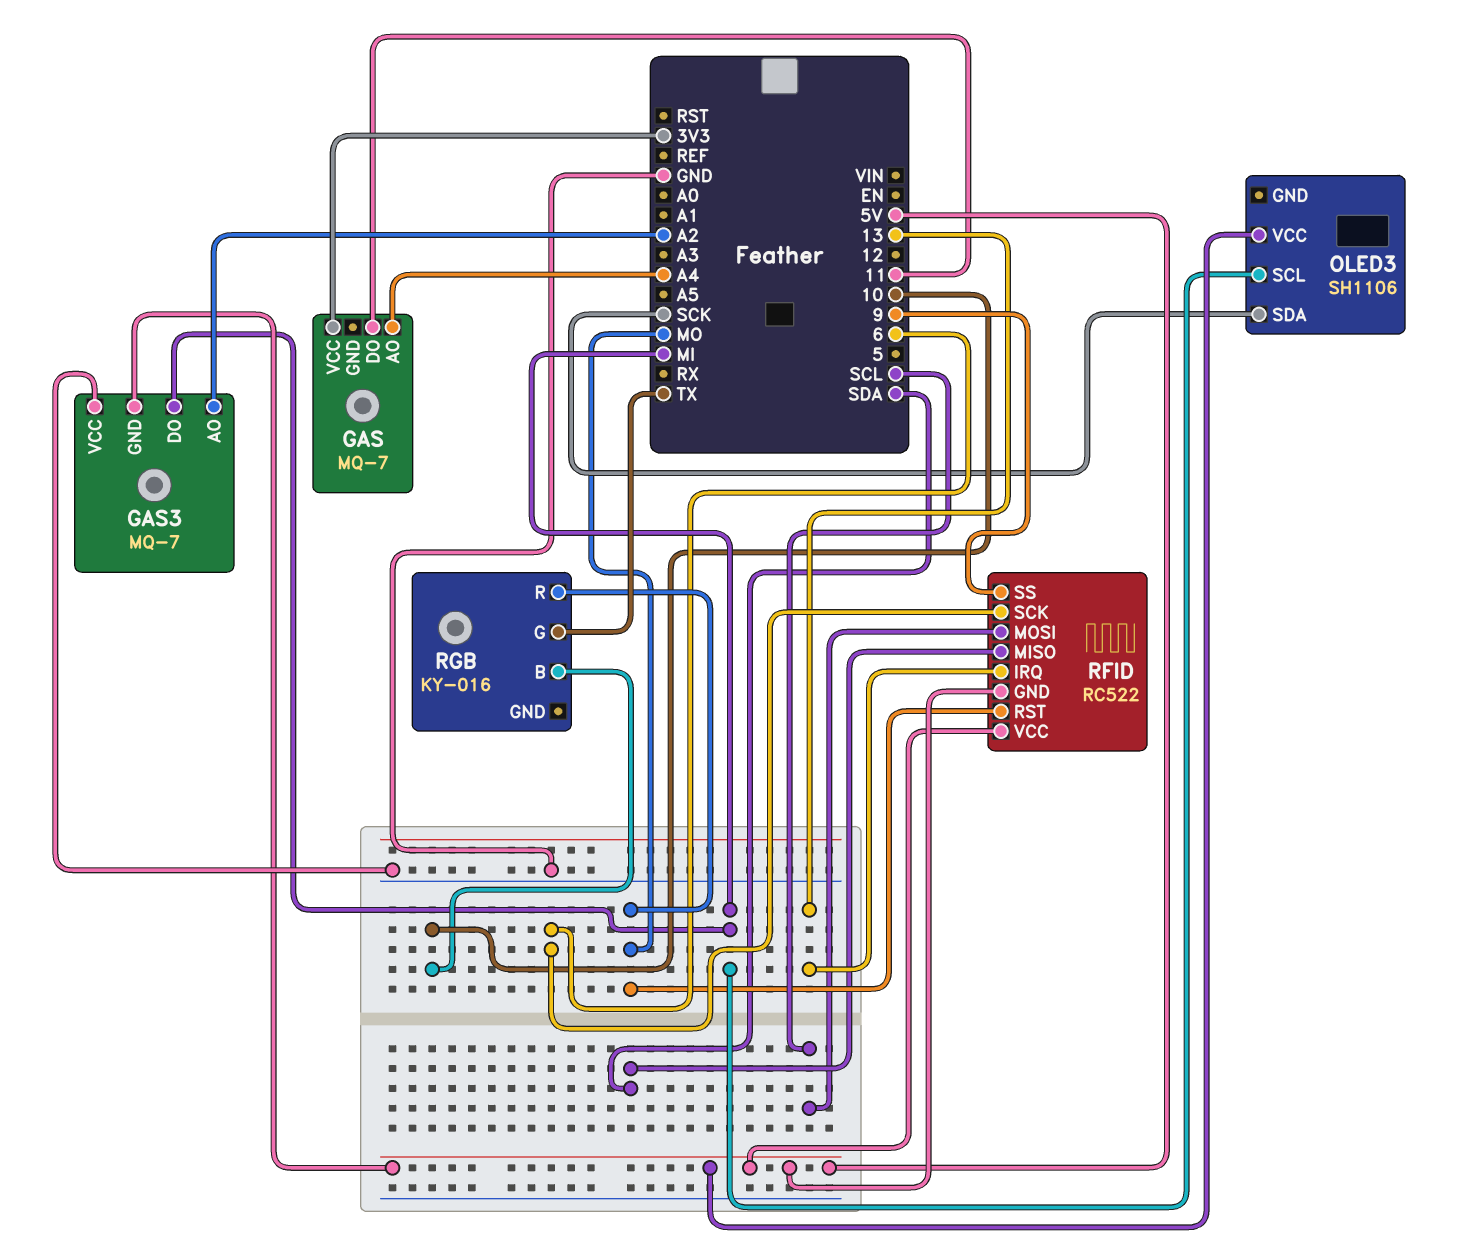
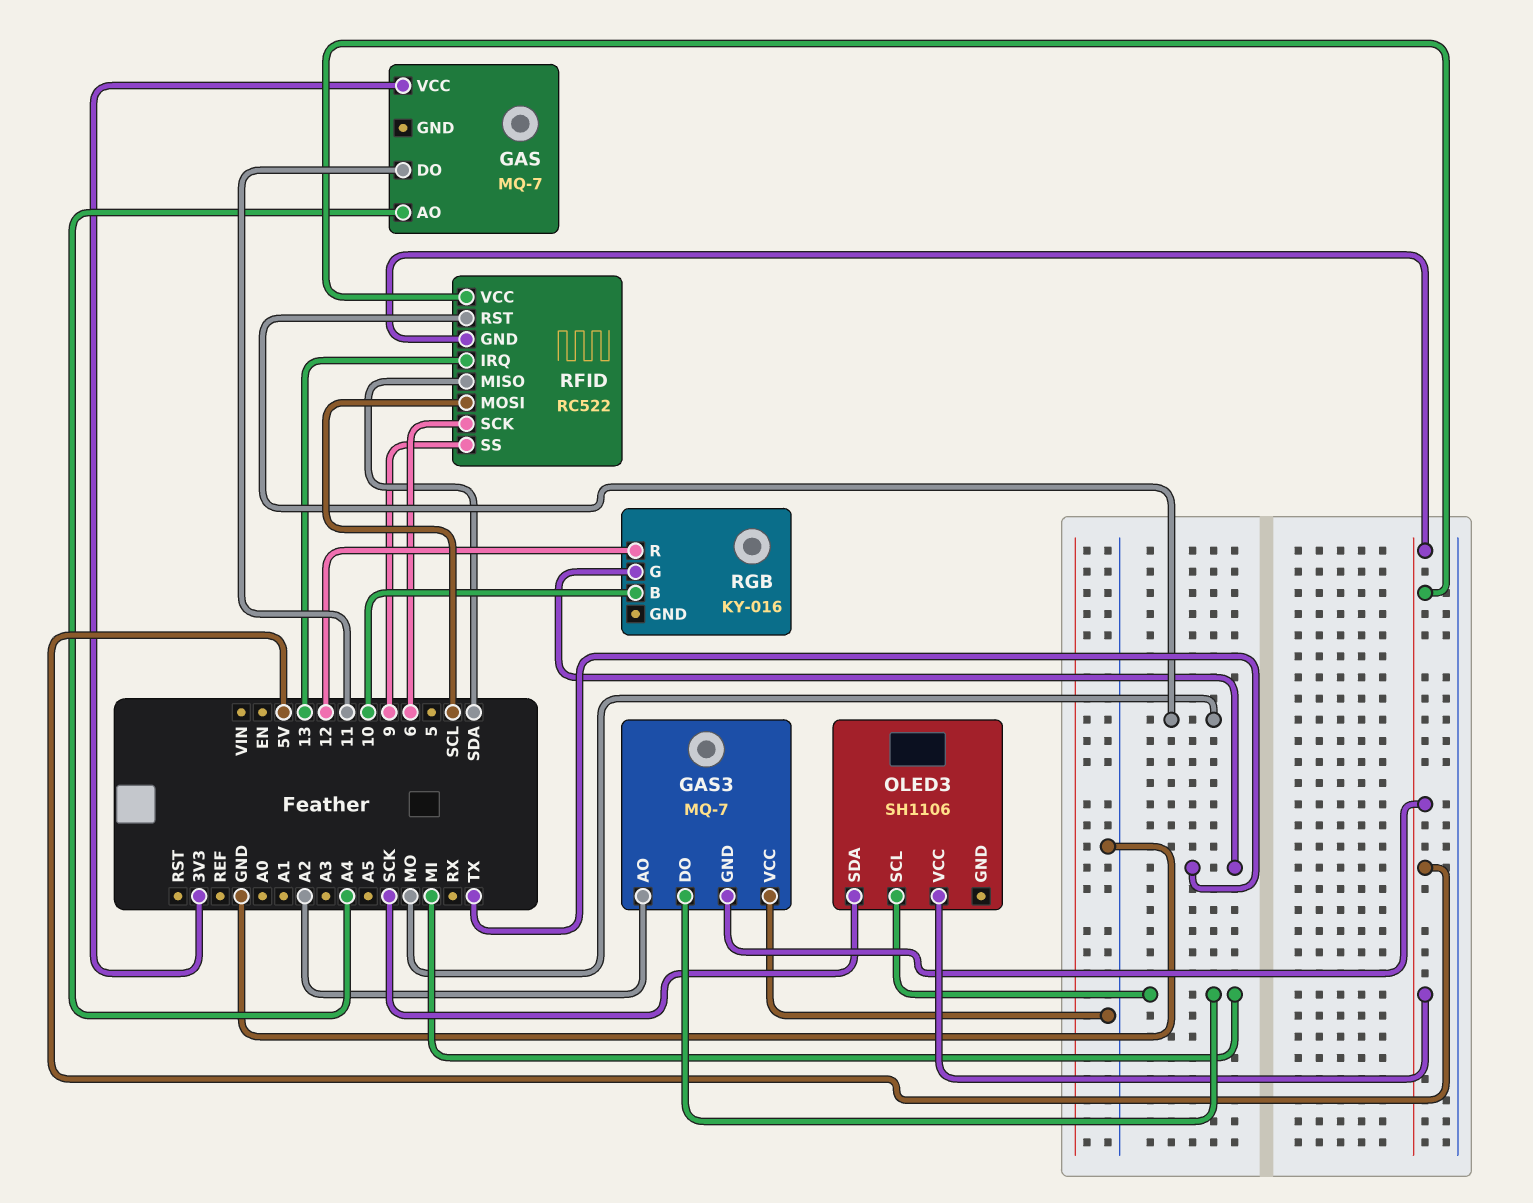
RGB pin R: MO -> 12

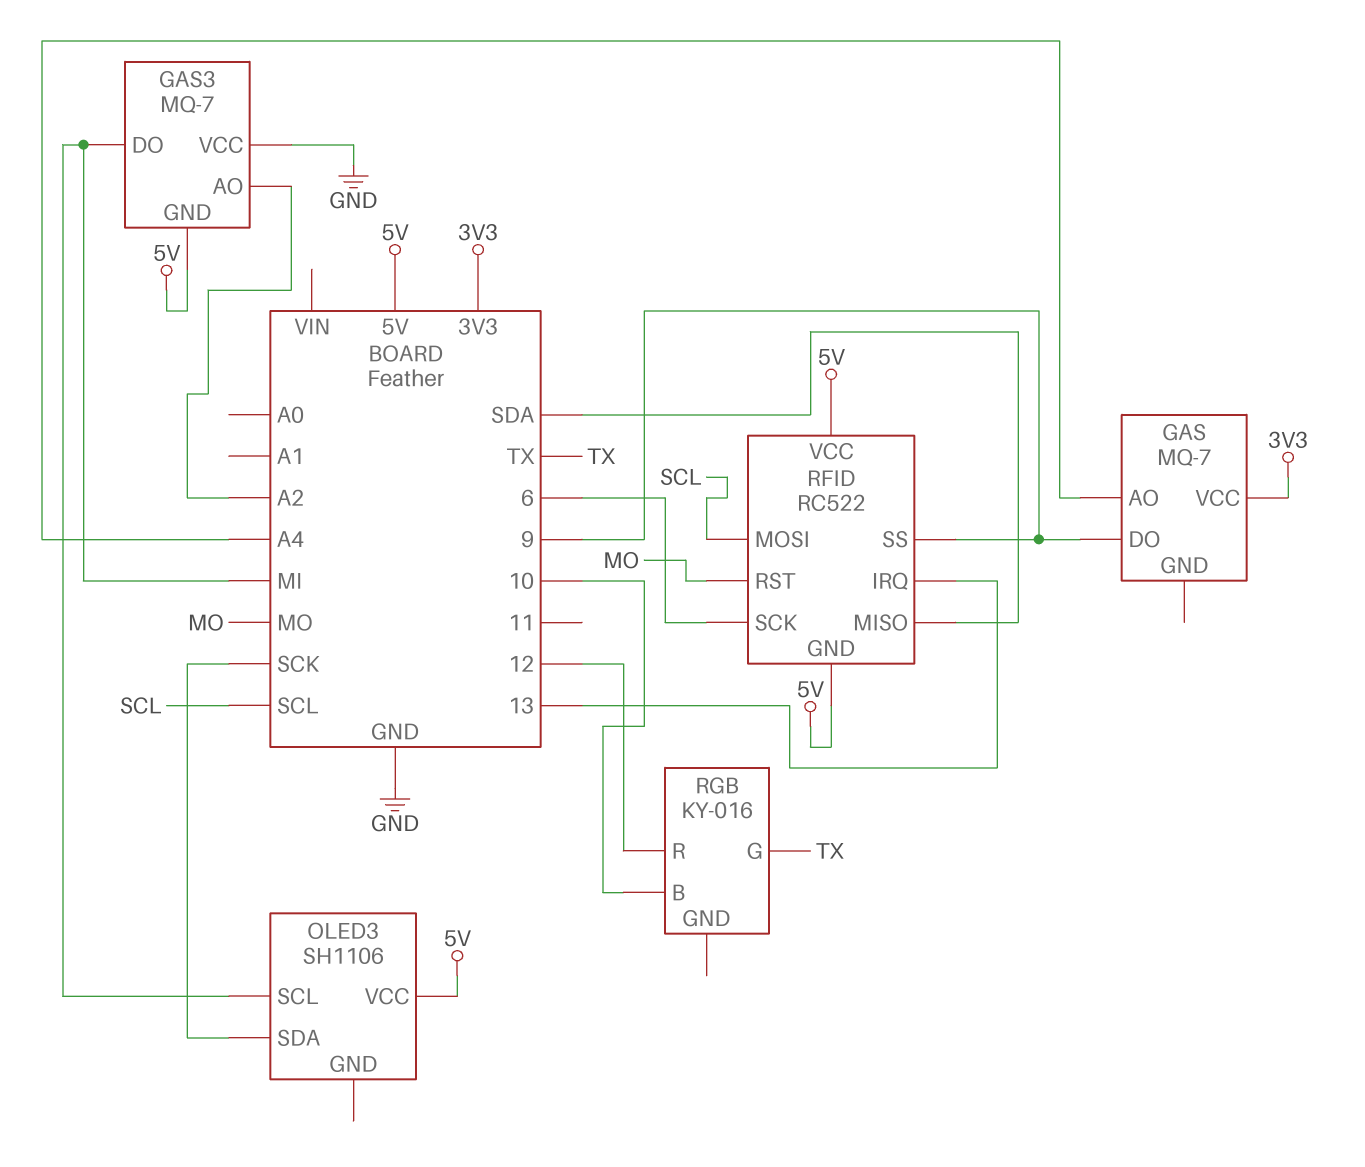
GAS pin DO: 11 -> 9

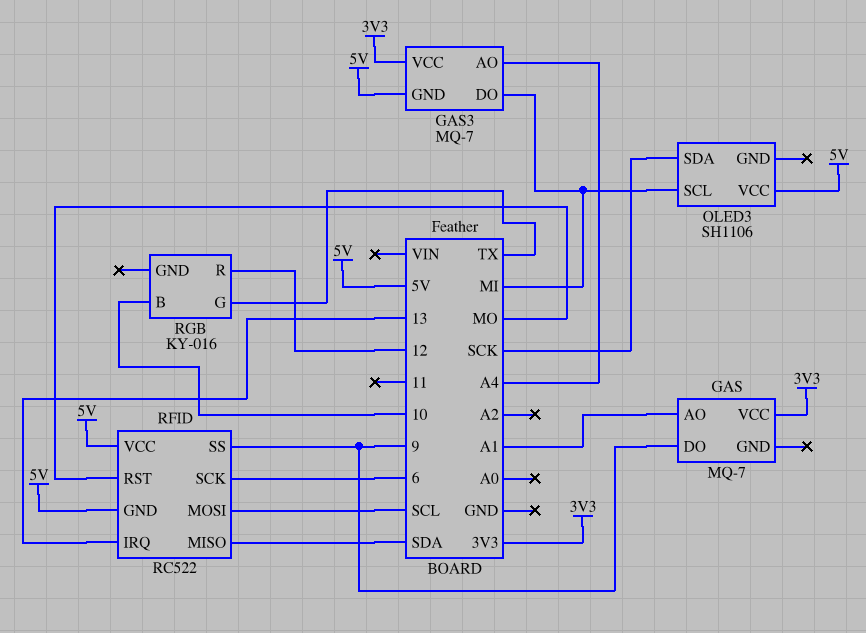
GAS pin AO: A4 -> A1
GAS3 pin AO: A2 -> A4
GAS3 pin VCC: GND -> 3V3

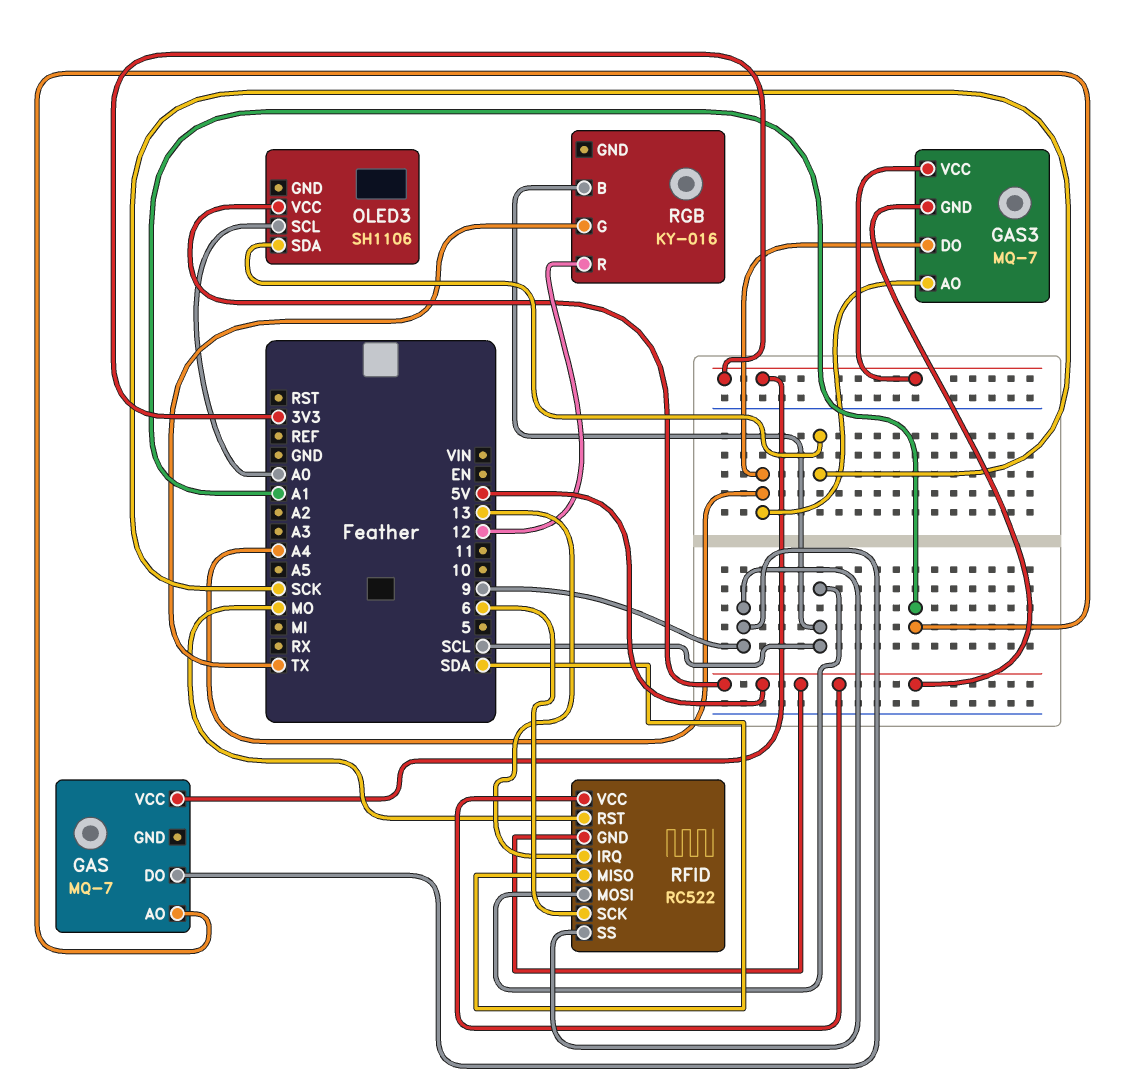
GAS3 pin DO: MI -> A4
OLED3 pin SCL: MI -> A0
RGB pin B: 10 -> SCL

